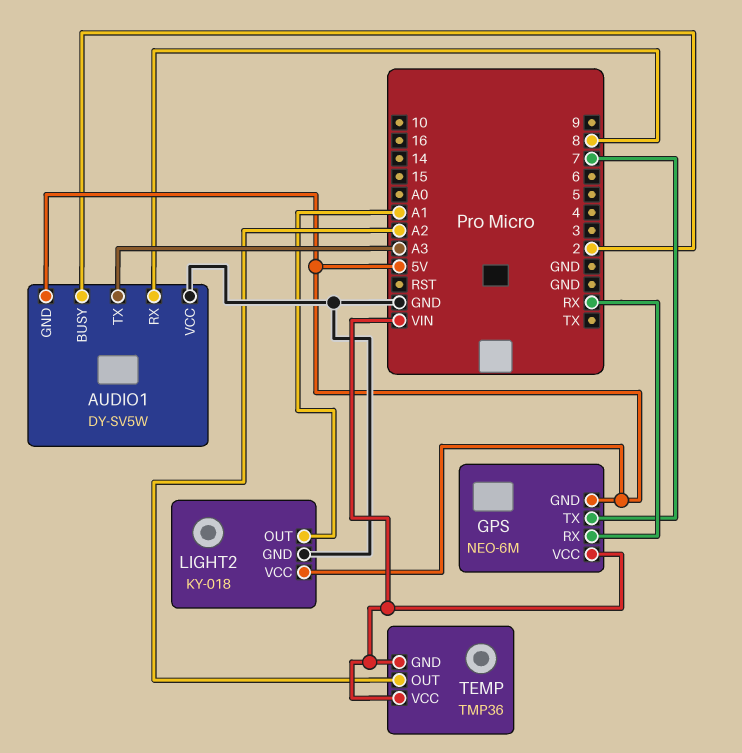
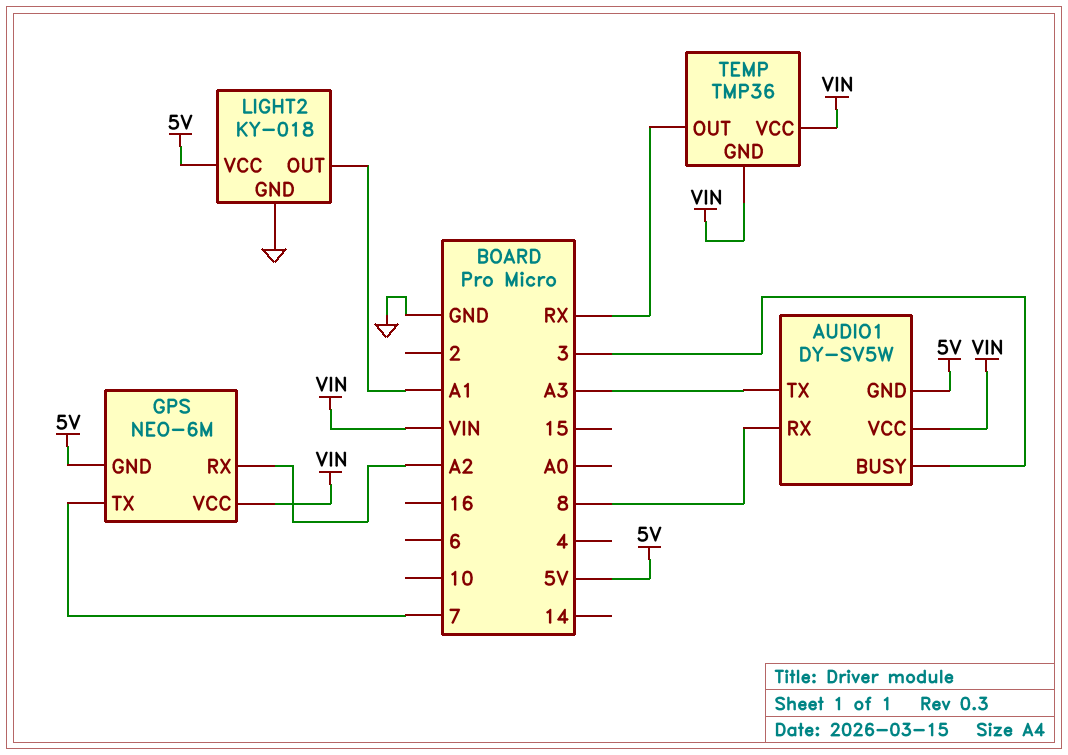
AUDIO1 pin BUSY: 2 -> 3
AUDIO1 pin VCC: GND -> VIN
GPS pin RX: RX -> A2
TEMP pin OUT: A2 -> RX

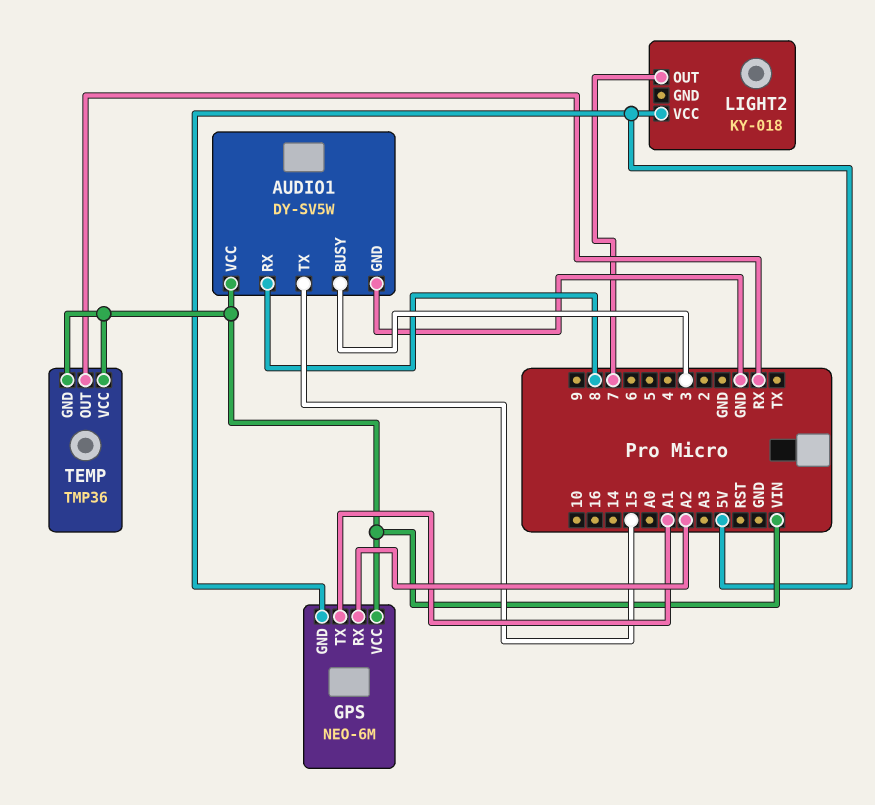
AUDIO1 pin GND: 5V -> GND
AUDIO1 pin TX: A3 -> 15
GPS pin TX: 7 -> A1
LIGHT2 pin GND: GND -> none
LIGHT2 pin OUT: A1 -> 7

